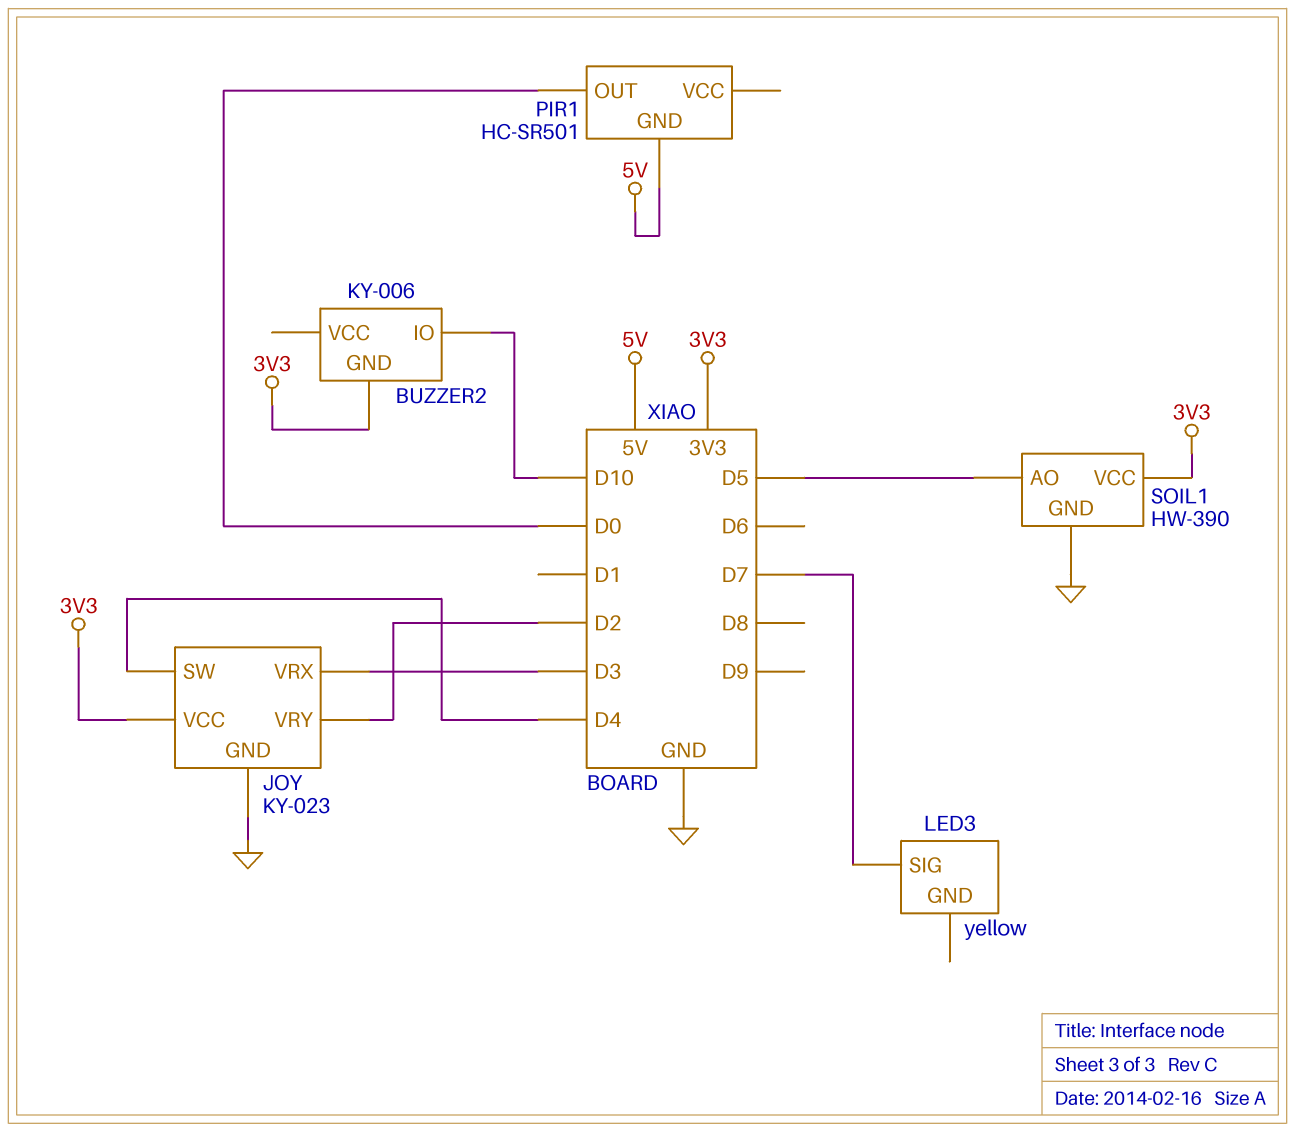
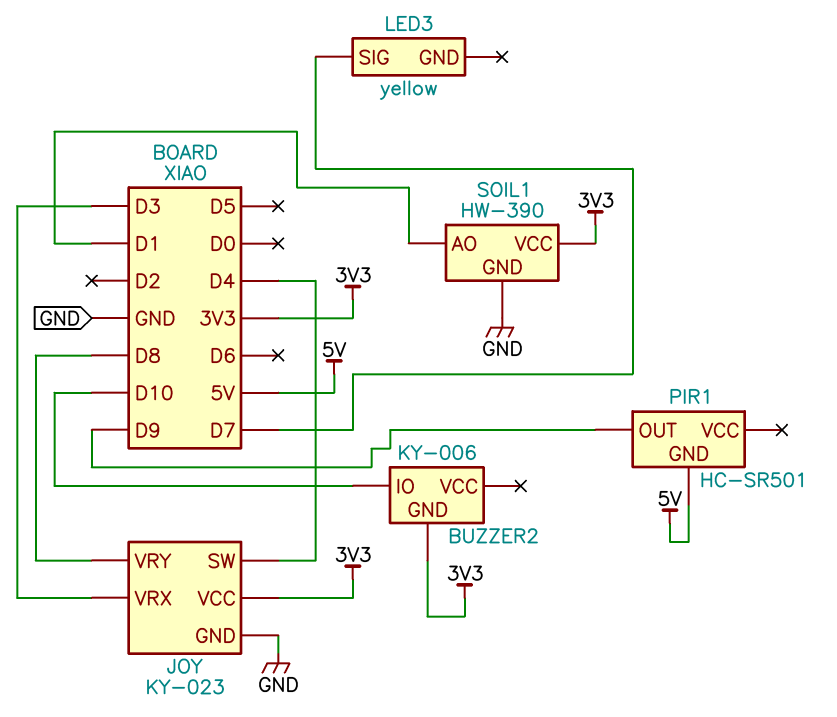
JOY pin VRY: D2 -> D8
PIR1 pin OUT: D0 -> D9
SOIL1 pin AO: D5 -> D1

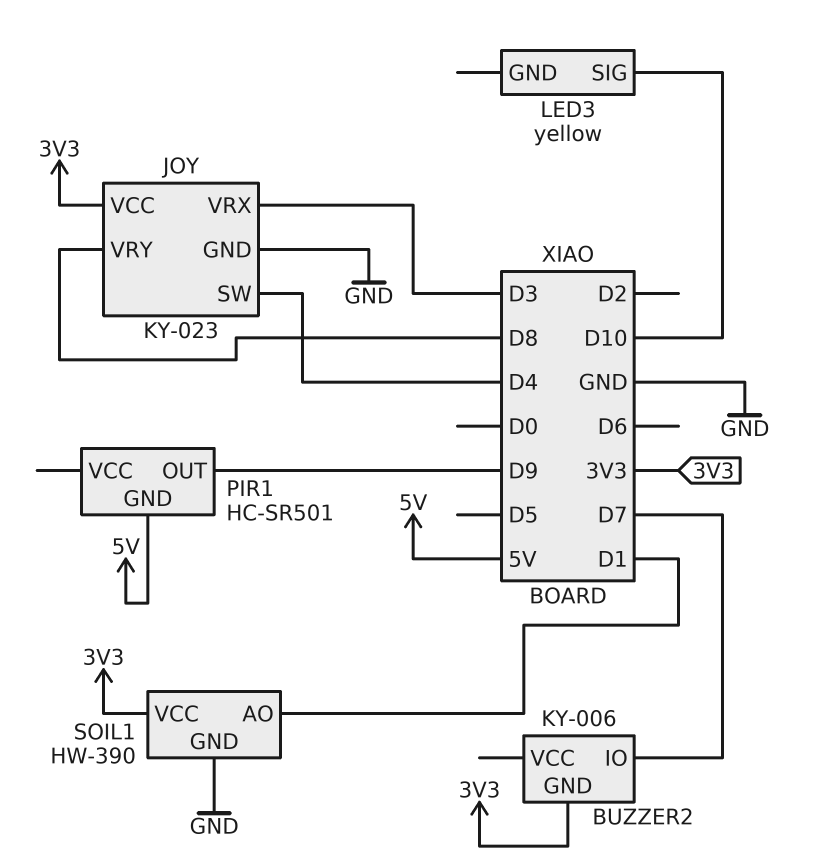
BUZZER2 pin IO: D10 -> D7
LED3 pin SIG: D7 -> D10

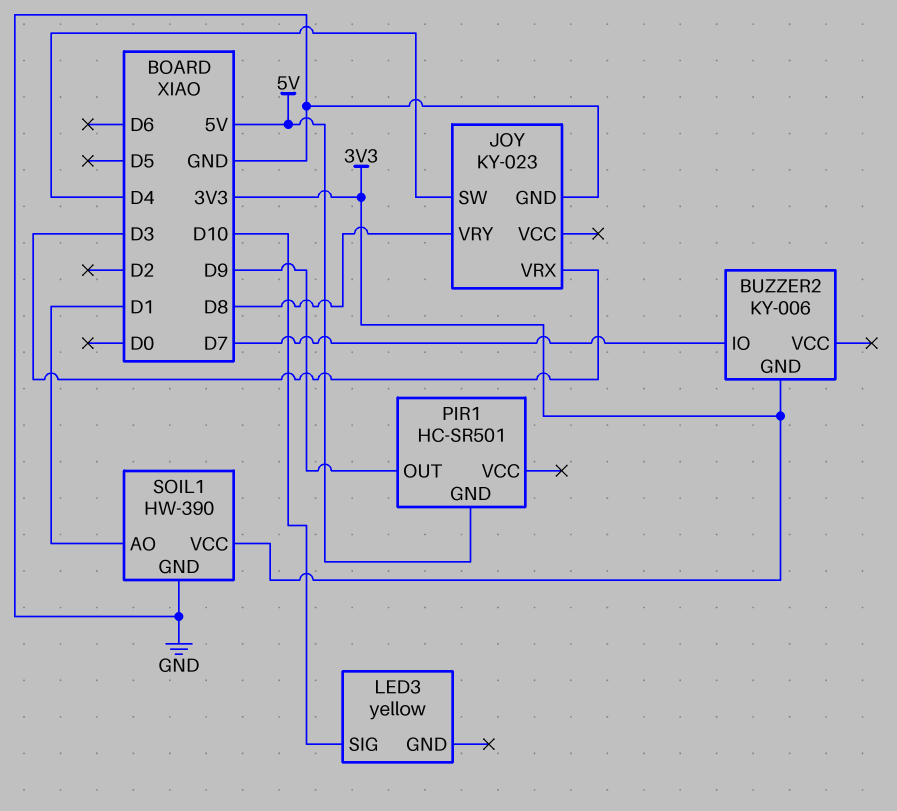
JOY pin VCC: 3V3 -> none

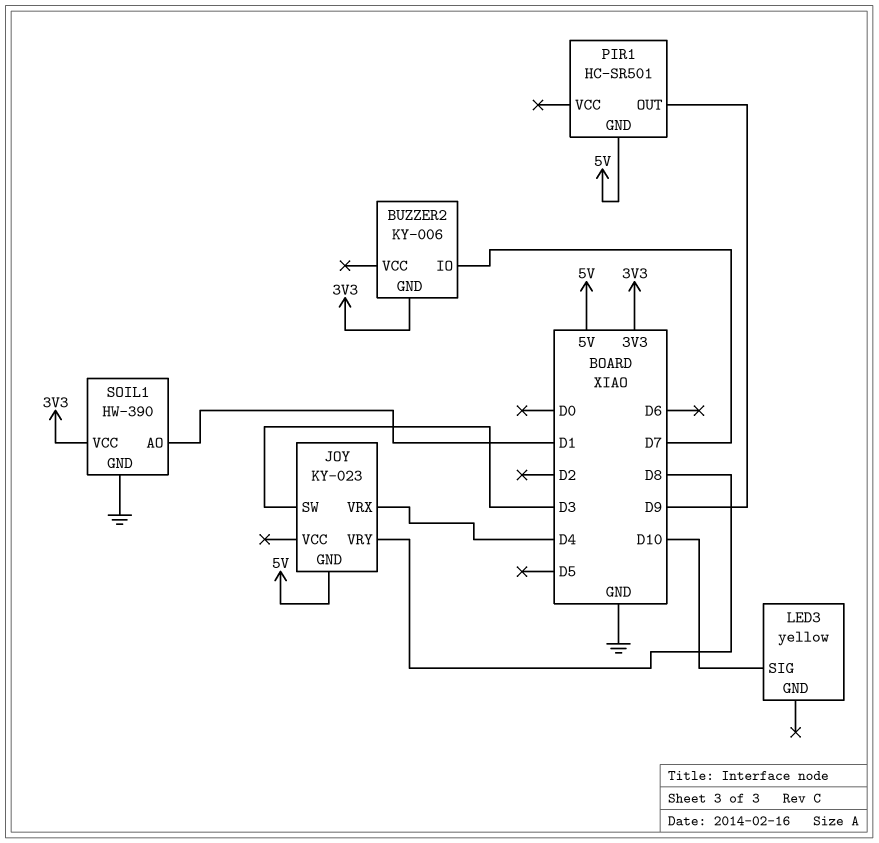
JOY pin GND: GND -> 5V
JOY pin SW: D4 -> D3
JOY pin VRX: D3 -> D4

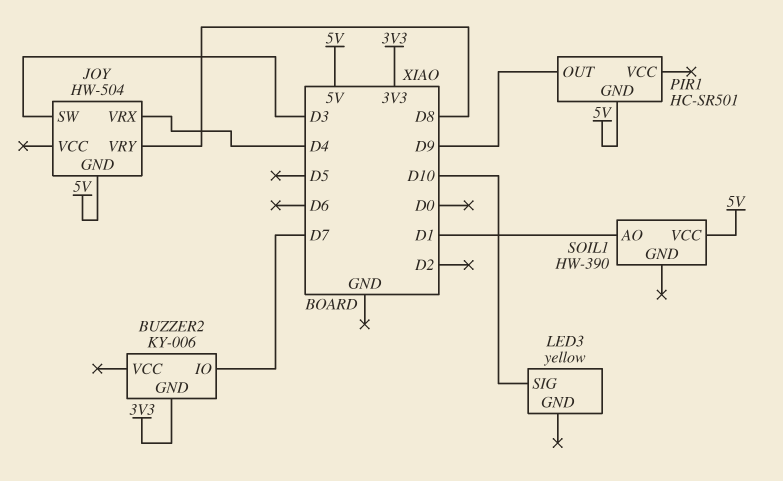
JOY: KY-023 -> HW-504
SOIL1 pin GND: GND -> none
SOIL1 pin VCC: 3V3 -> 5V

